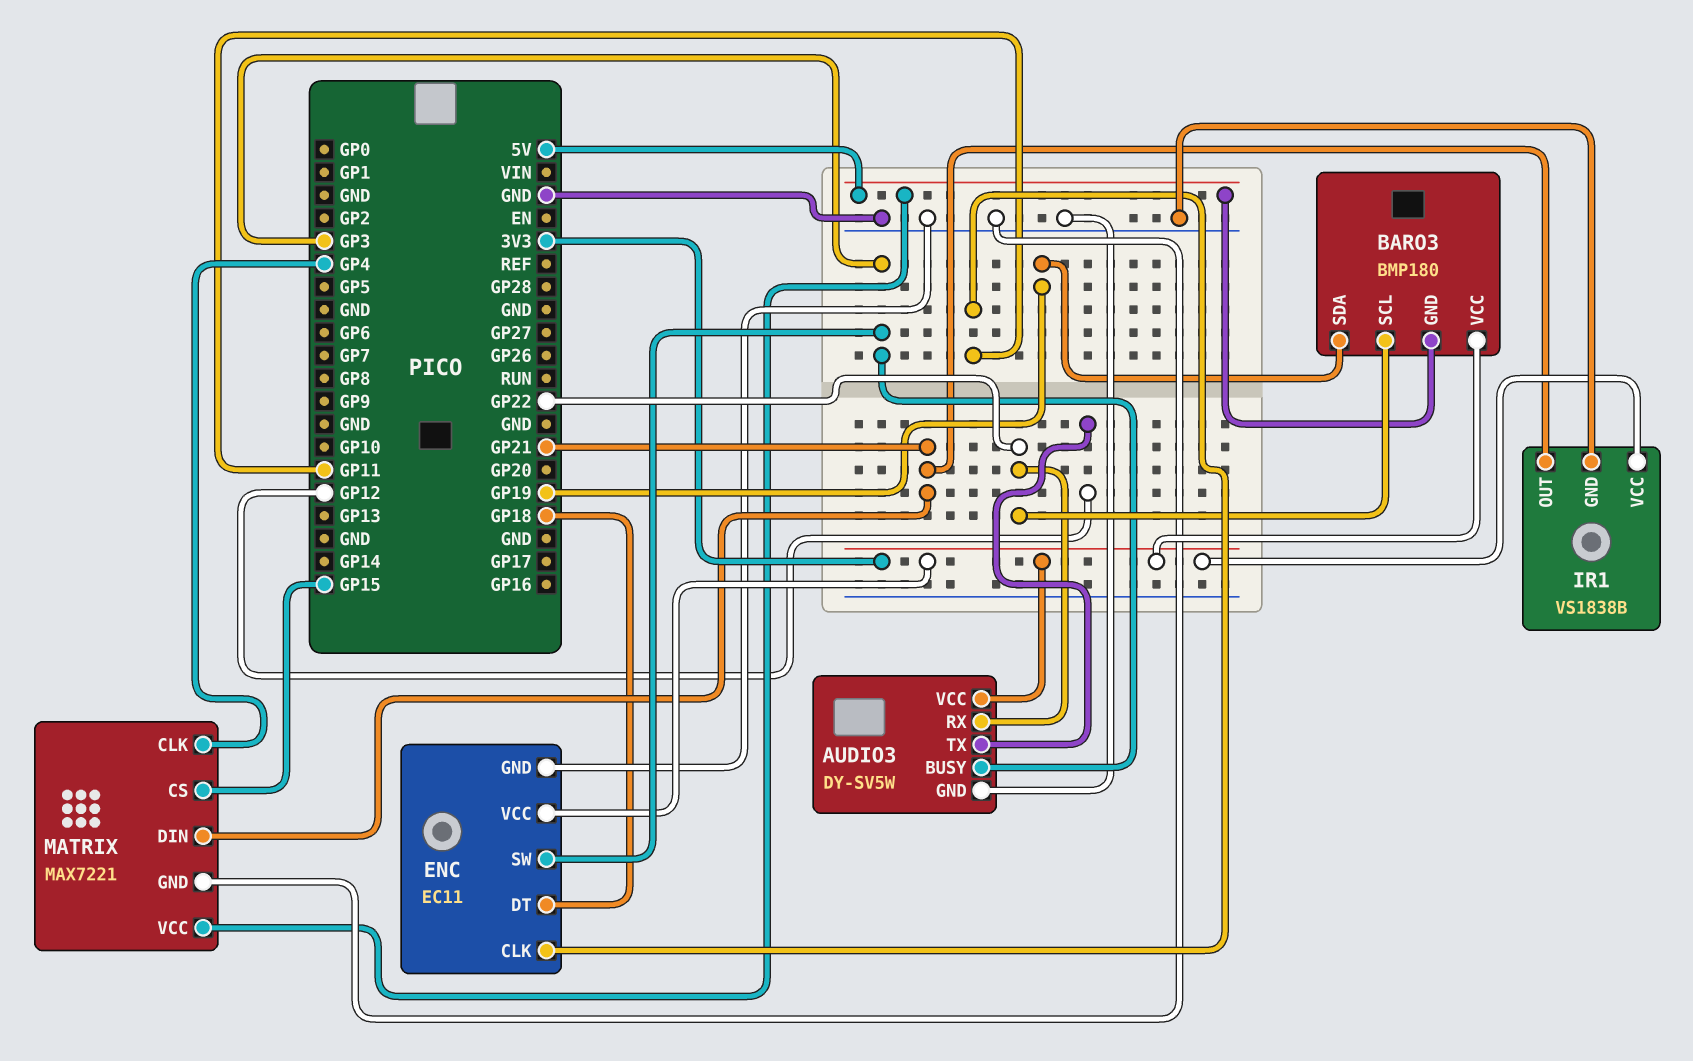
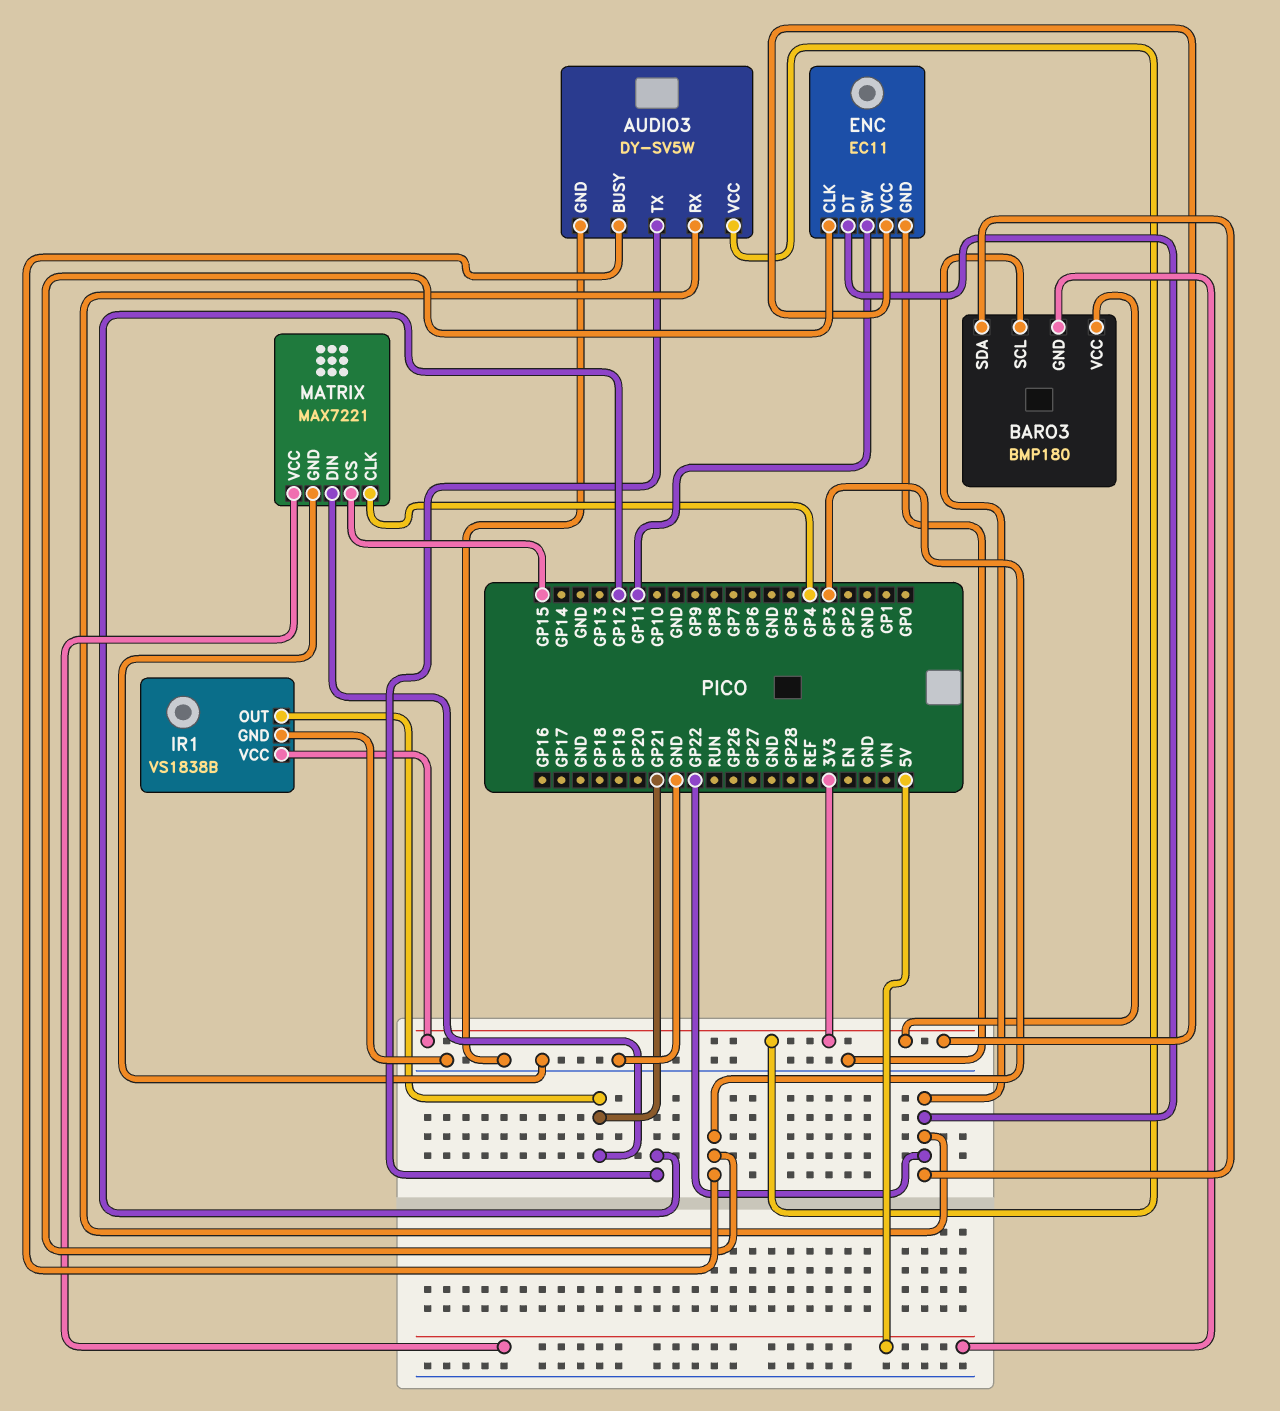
BARO3 pin SDA: GP19 -> GP22
ENC pin CLK: GP11 -> GP3
ENC pin DT: GP18 -> GP22
ENC pin SW: GP3 -> GP11

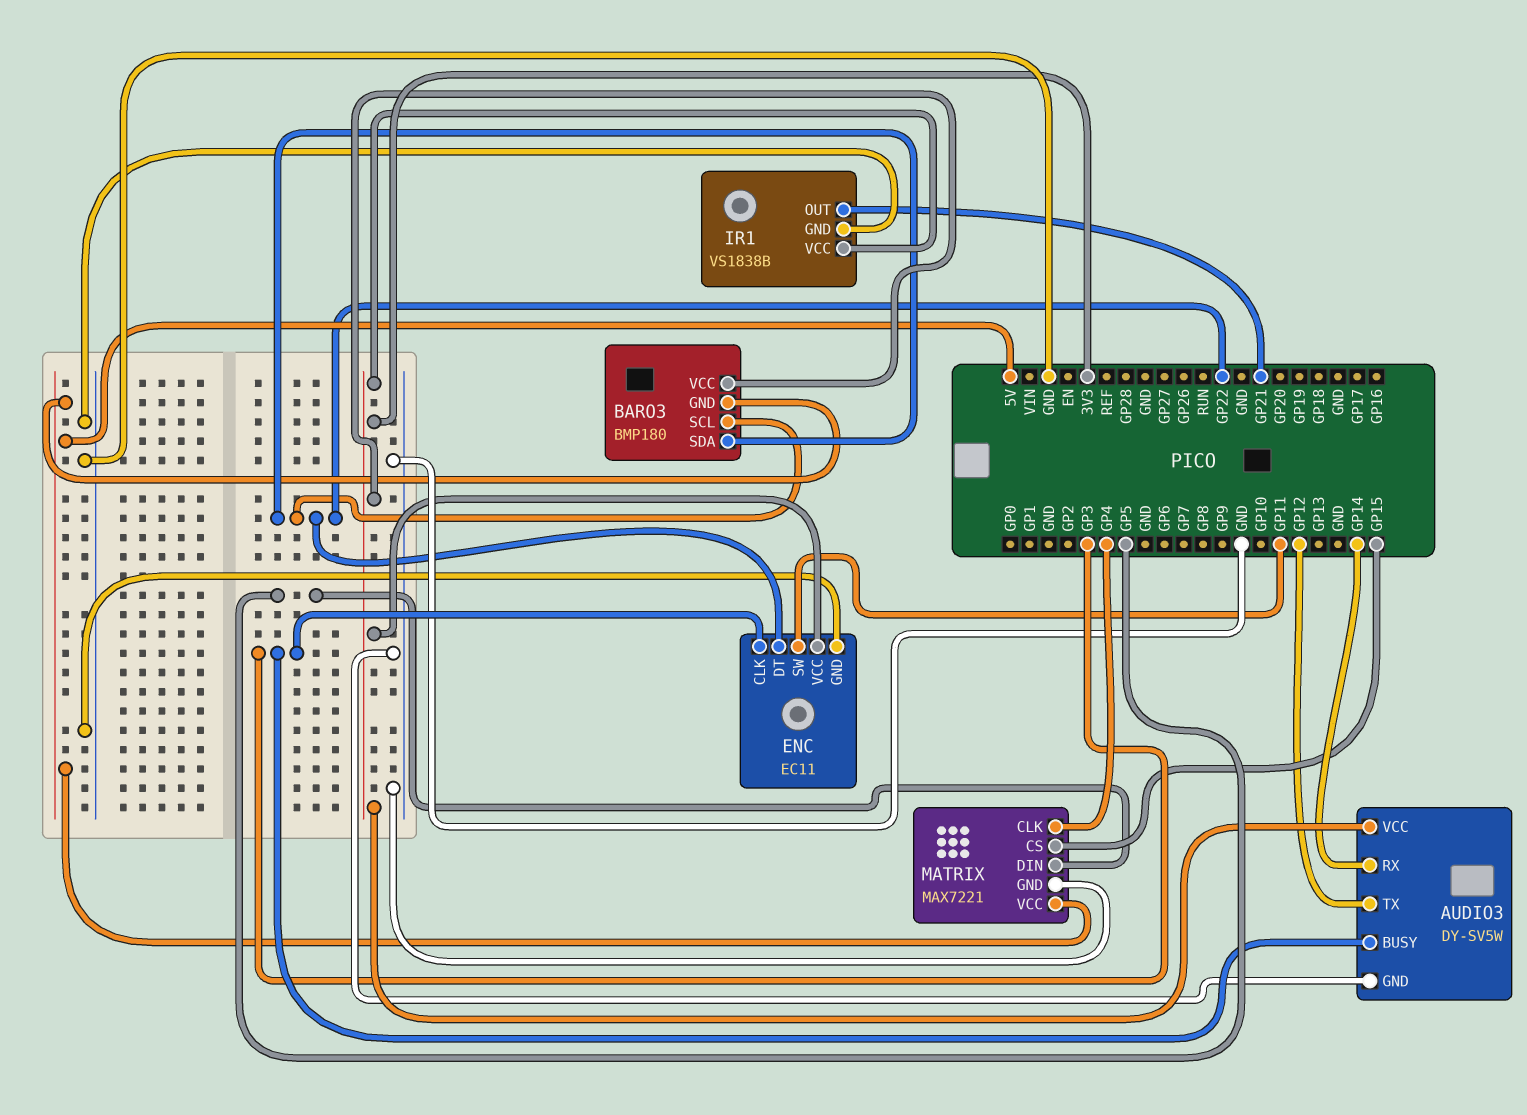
AUDIO3 pin RX: GP22 -> GP14
MATRIX pin DIN: GP21 -> GP5

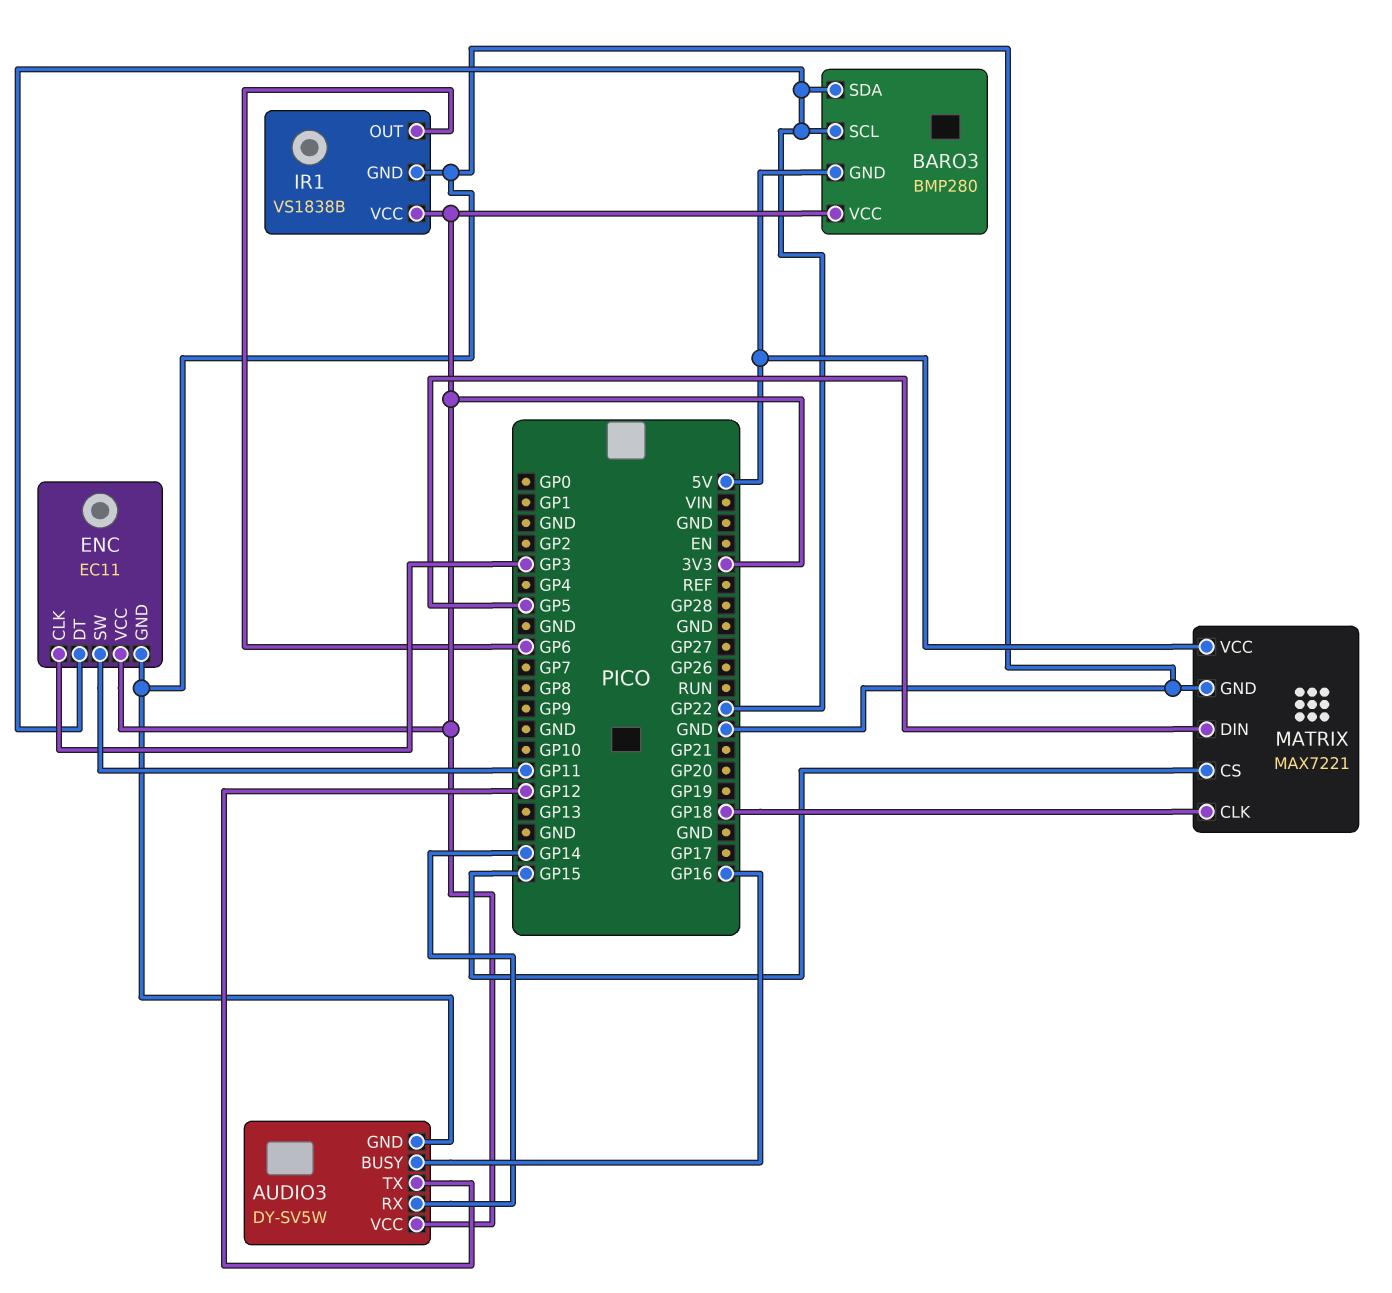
AUDIO3 pin BUSY: GP3 -> GP16
BARO3: BMP180 -> BMP280
IR1 pin OUT: GP21 -> GP6
MATRIX pin CLK: GP4 -> GP18

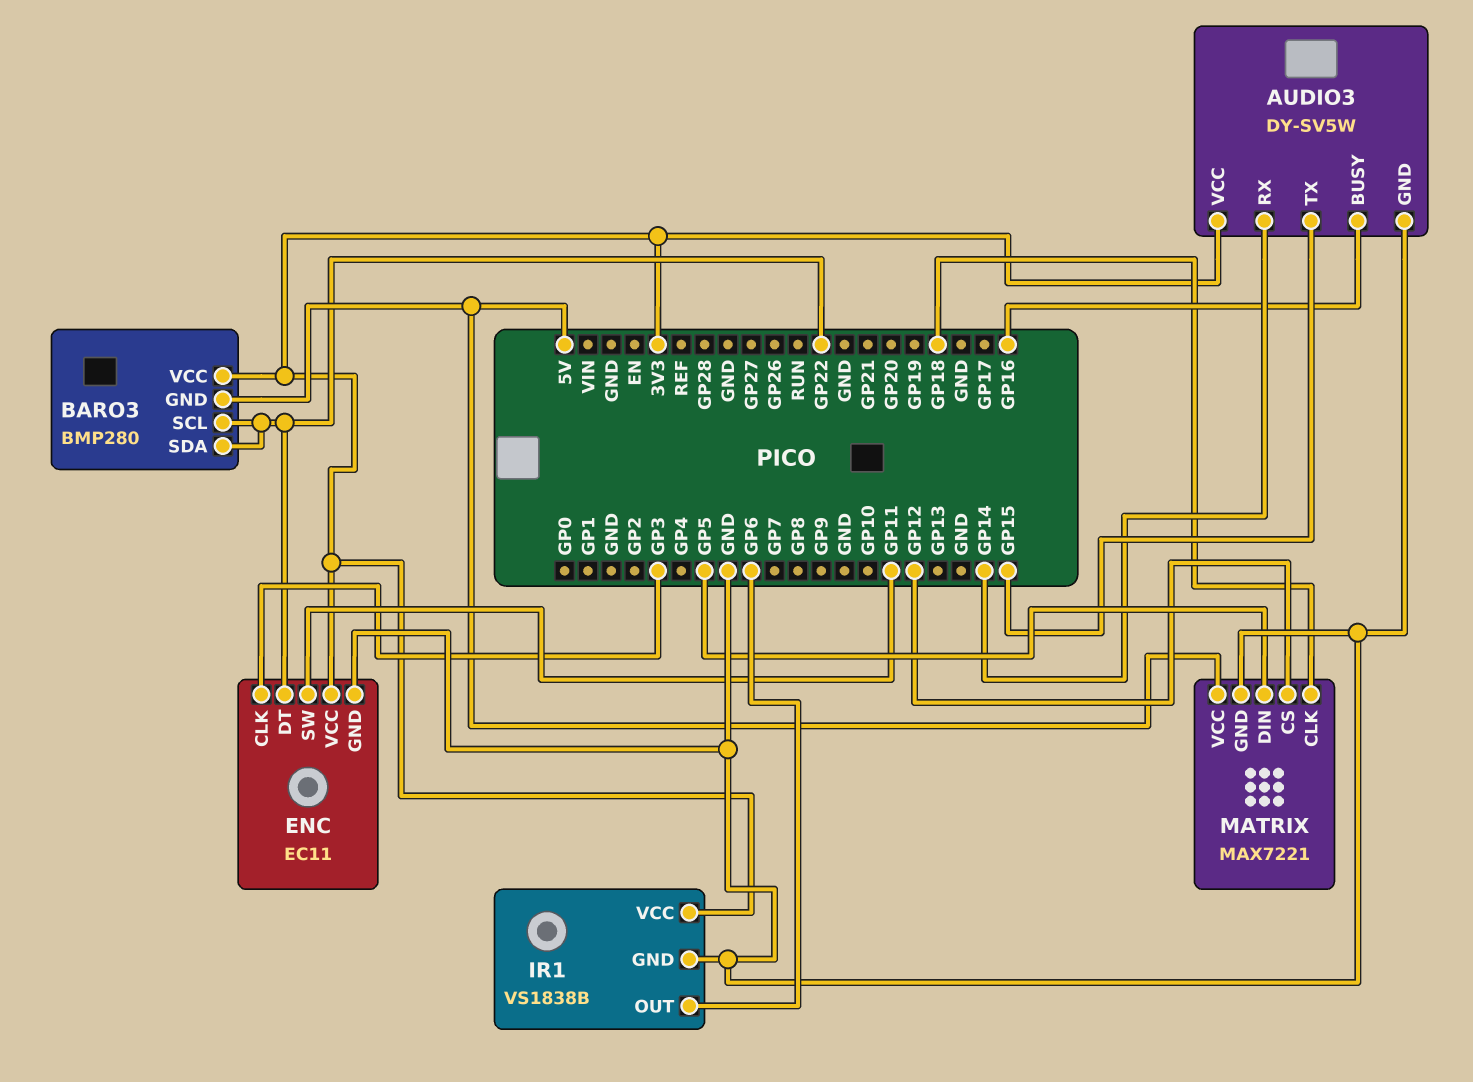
AUDIO3 pin TX: GP12 -> GP15
MATRIX pin CS: GP15 -> GP12

